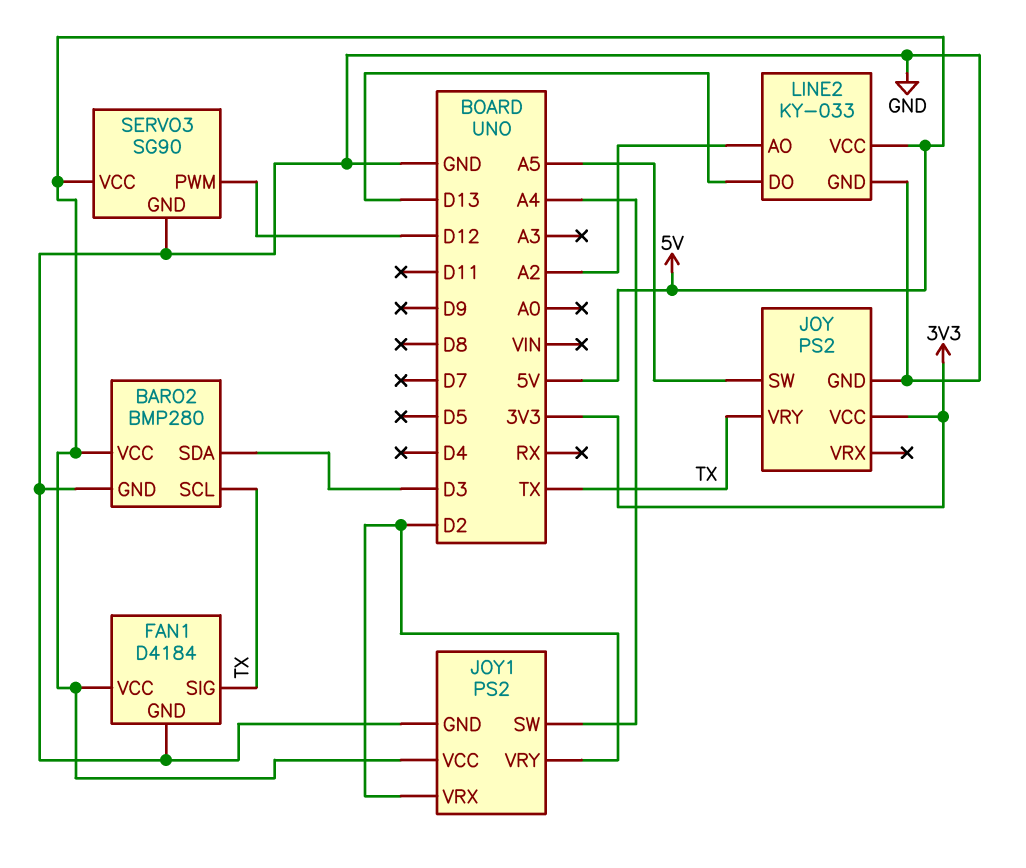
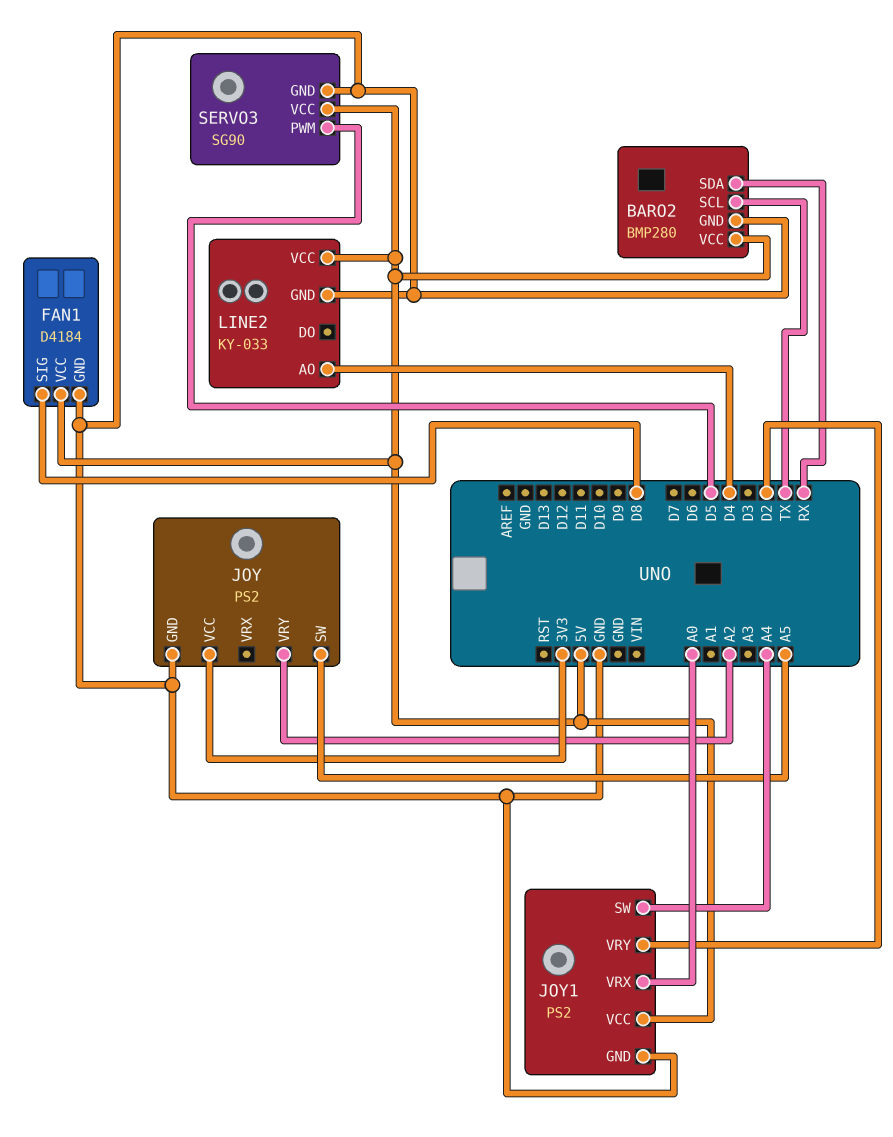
BARO2 pin SDA: D3 -> RX
FAN1 pin SIG: TX -> D8
JOY pin VRY: TX -> A2
JOY1 pin VRX: D2 -> A0
LINE2 pin AO: A2 -> D4
LINE2 pin DO: D13 -> none
SERVO3 pin PWM: D12 -> D5

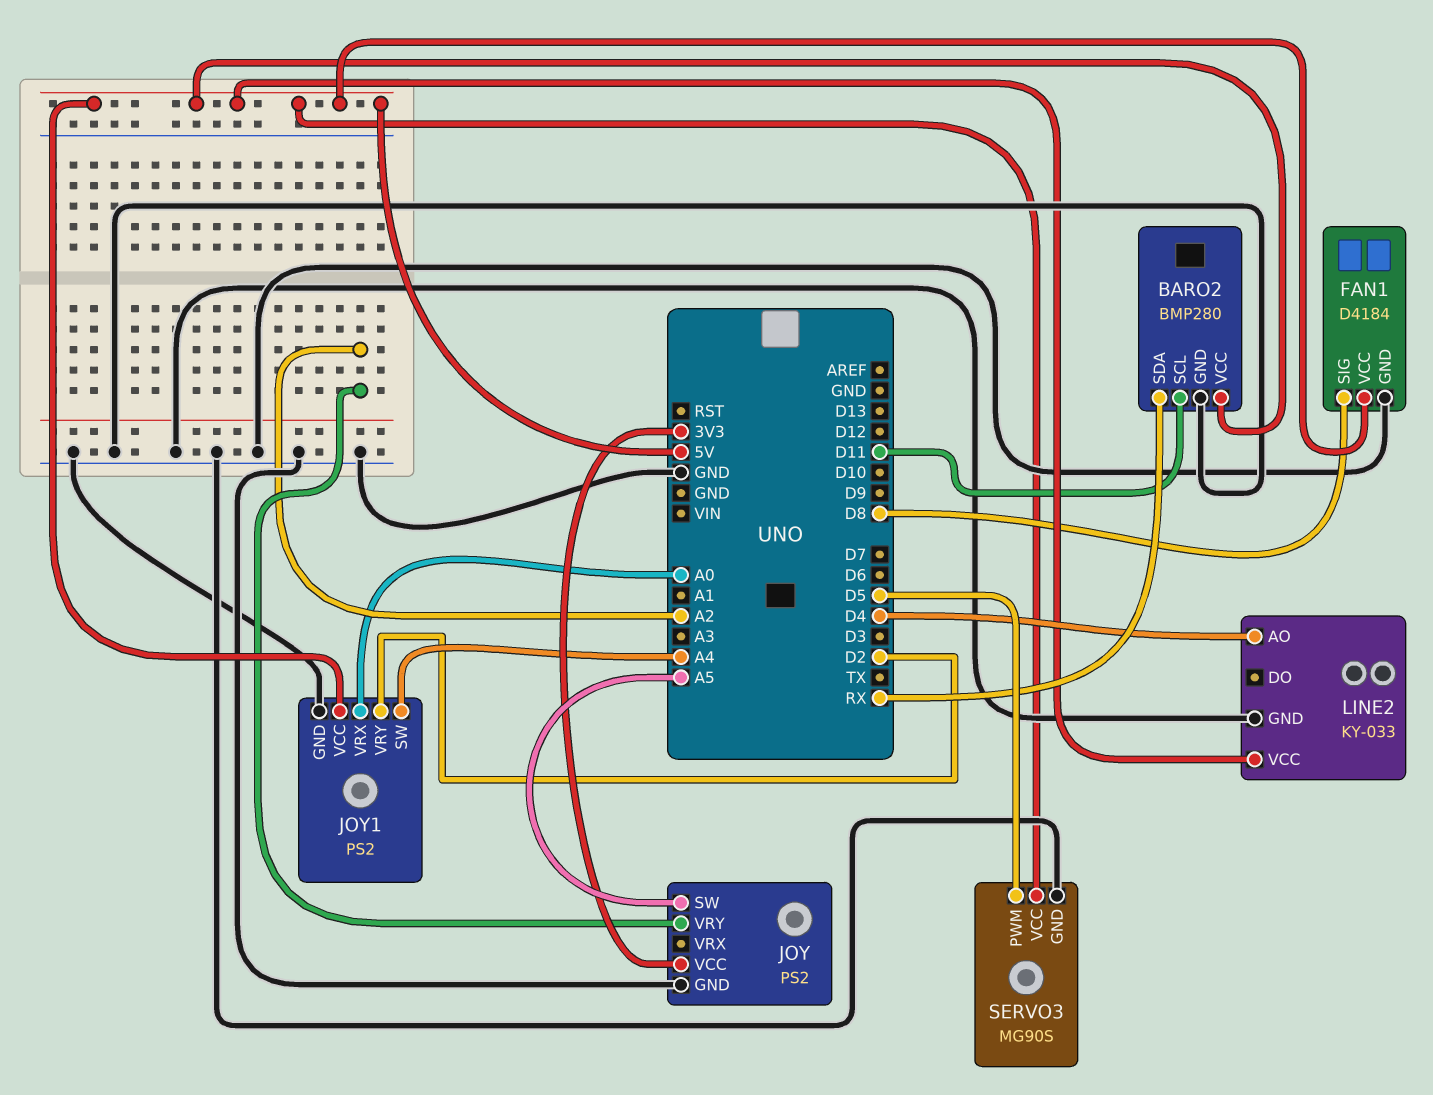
BARO2 pin SCL: TX -> D11
SERVO3: SG90 -> MG90S

